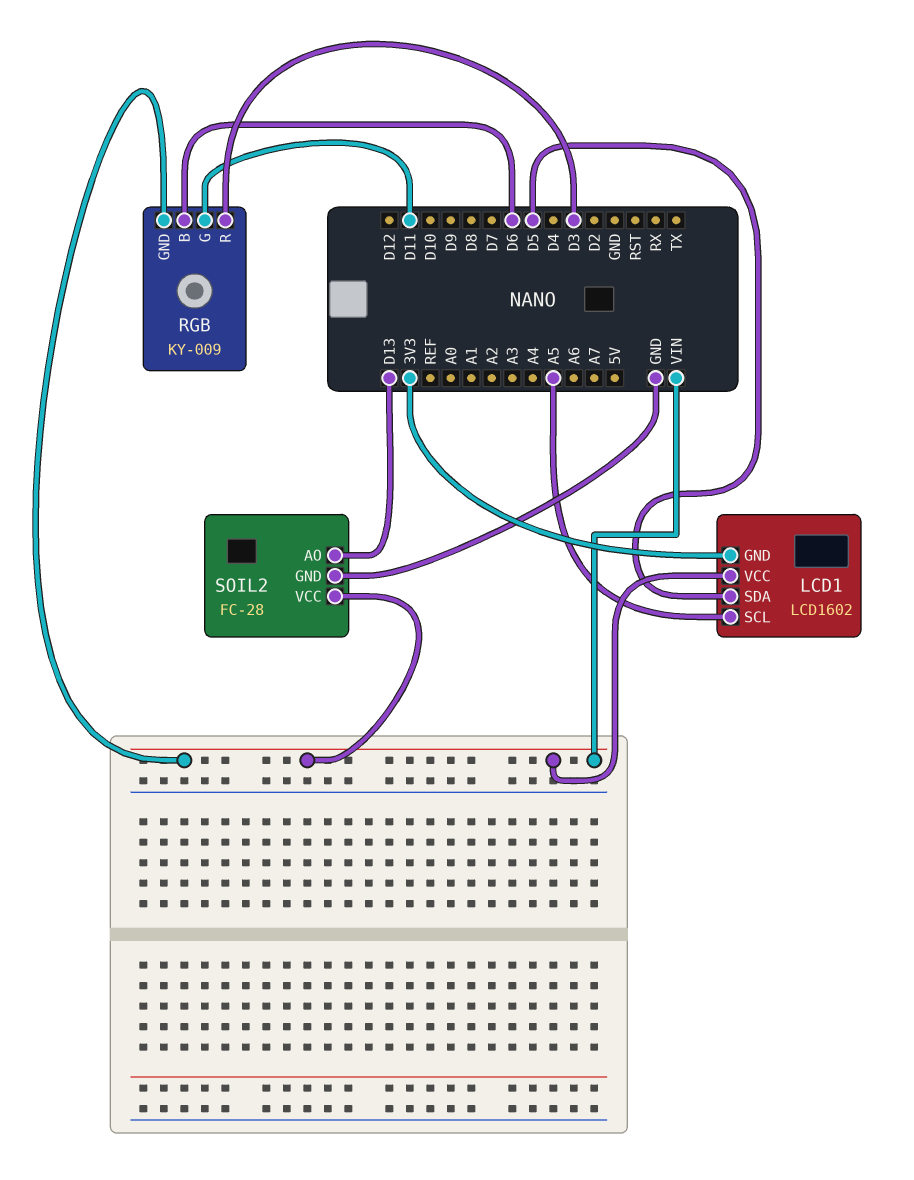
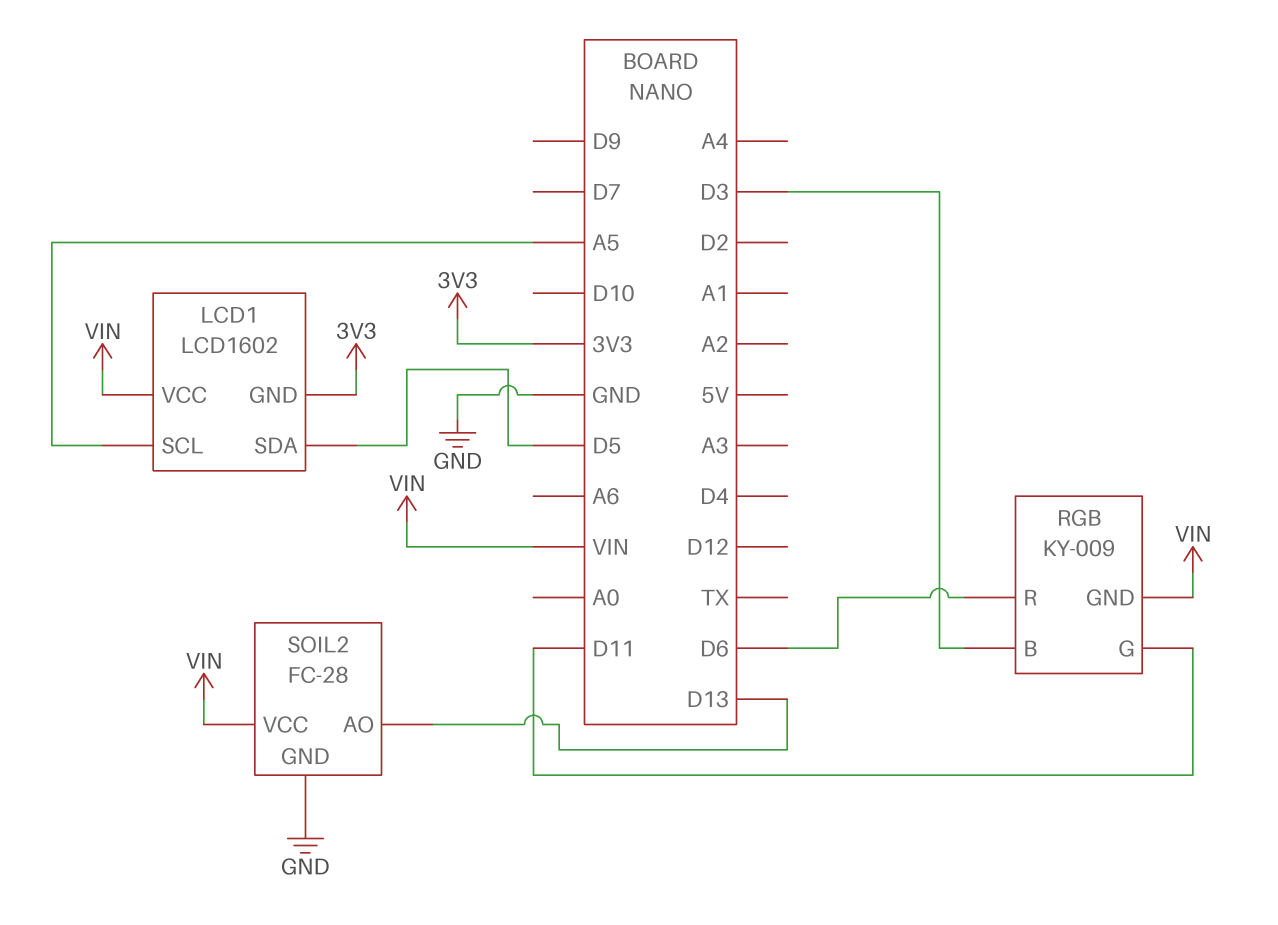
RGB pin B: D6 -> D3
RGB pin R: D3 -> D6

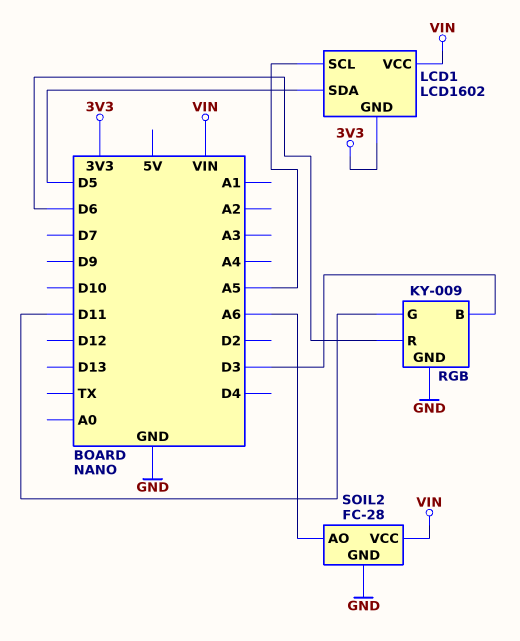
RGB pin GND: VIN -> GND
SOIL2 pin AO: D13 -> A6

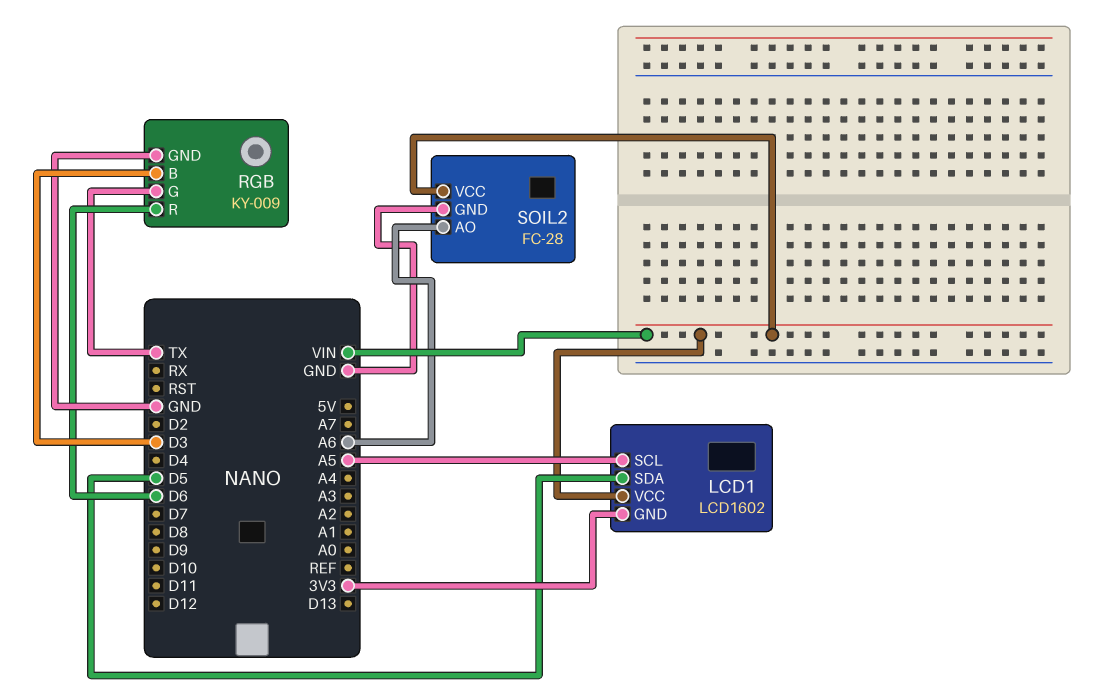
RGB pin G: D11 -> TX

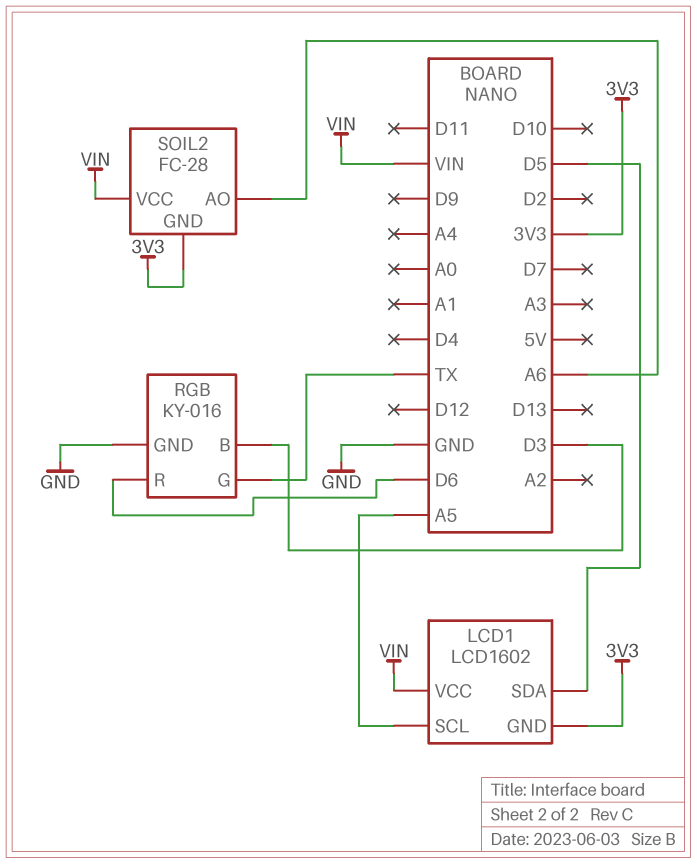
RGB: KY-009 -> KY-016
SOIL2 pin GND: GND -> 3V3

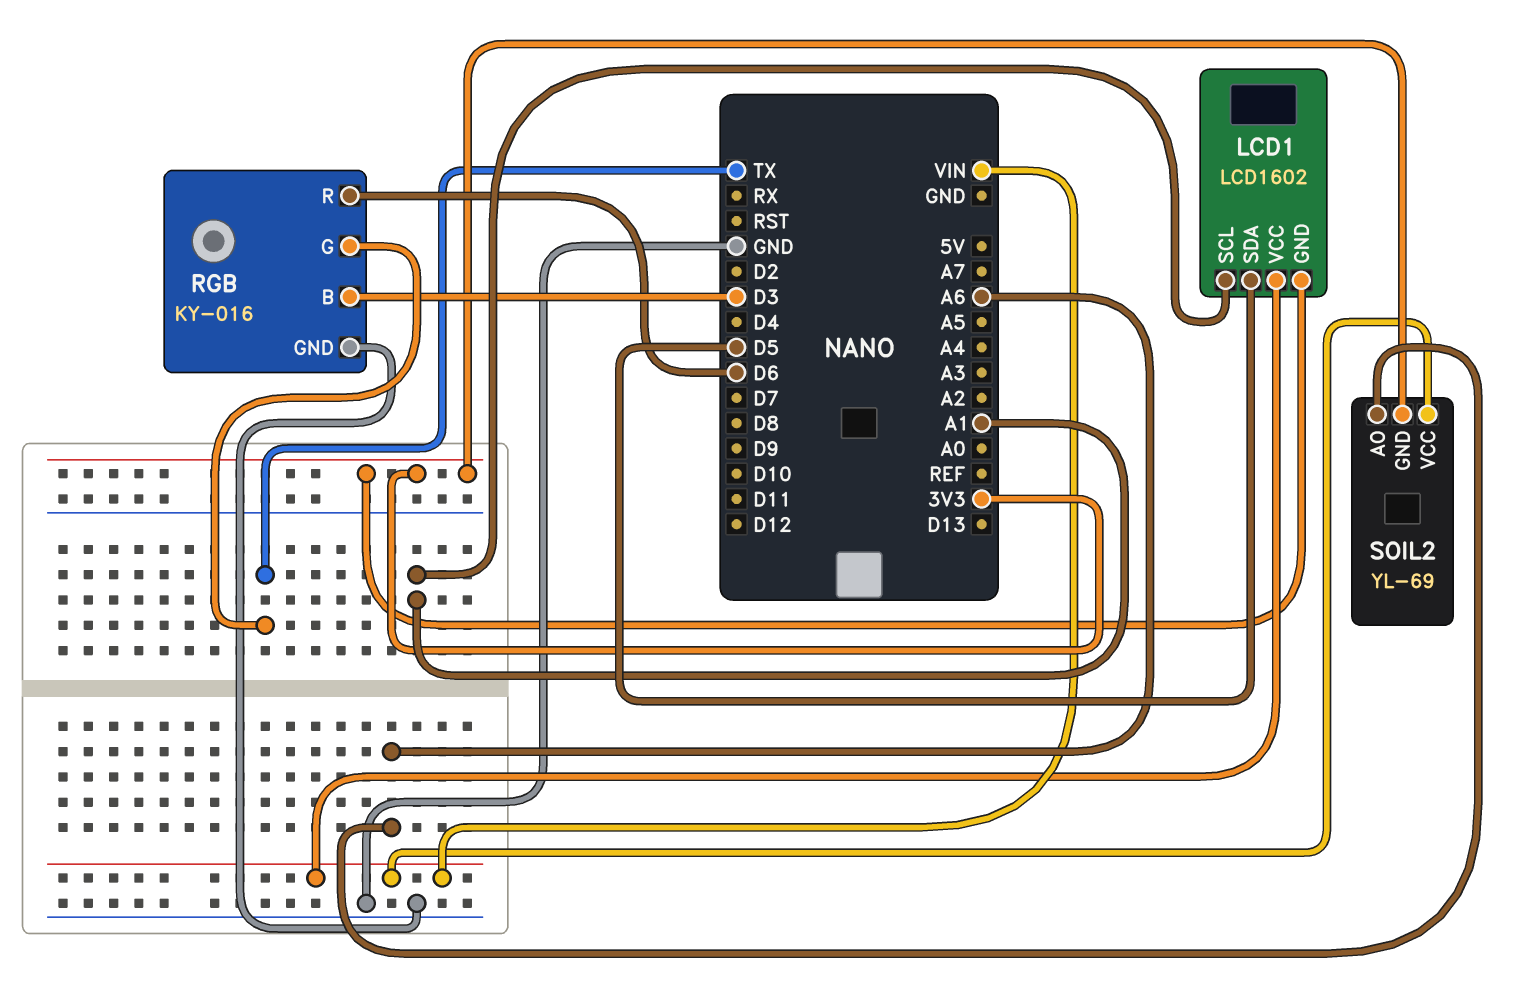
LCD1 pin SCL: A5 -> A1
SOIL2: FC-28 -> YL-69

